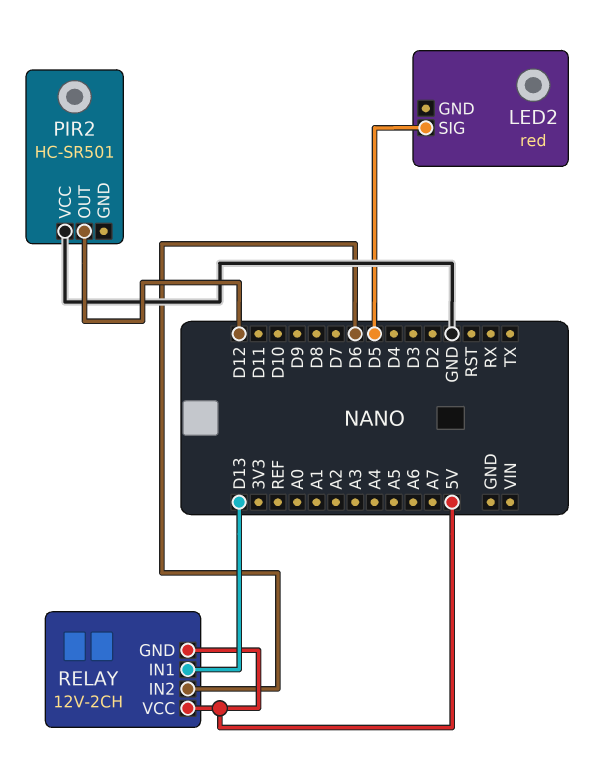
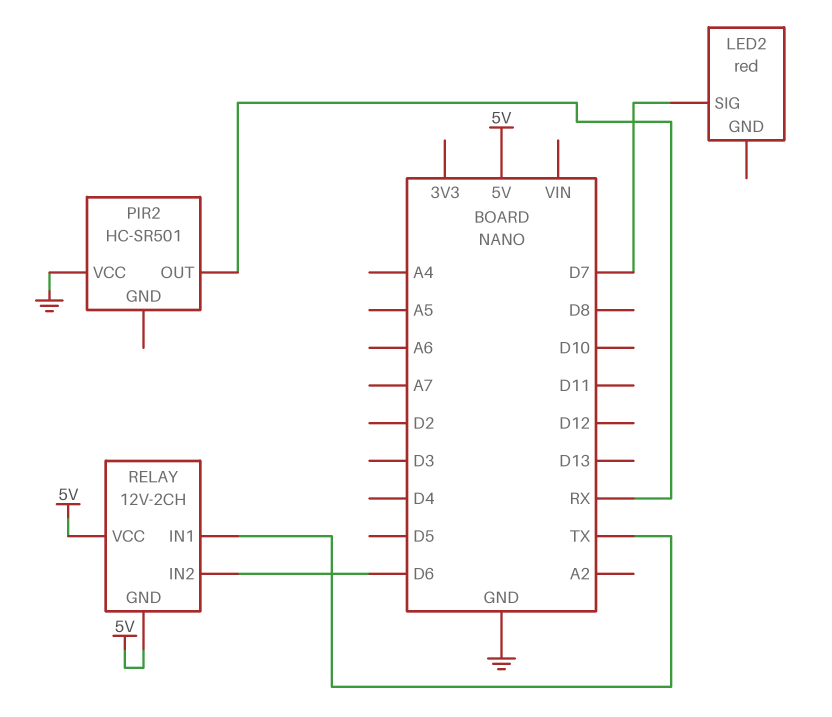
LED2 pin SIG: D5 -> D7
PIR2 pin OUT: D12 -> RX
RELAY pin IN1: D13 -> TX

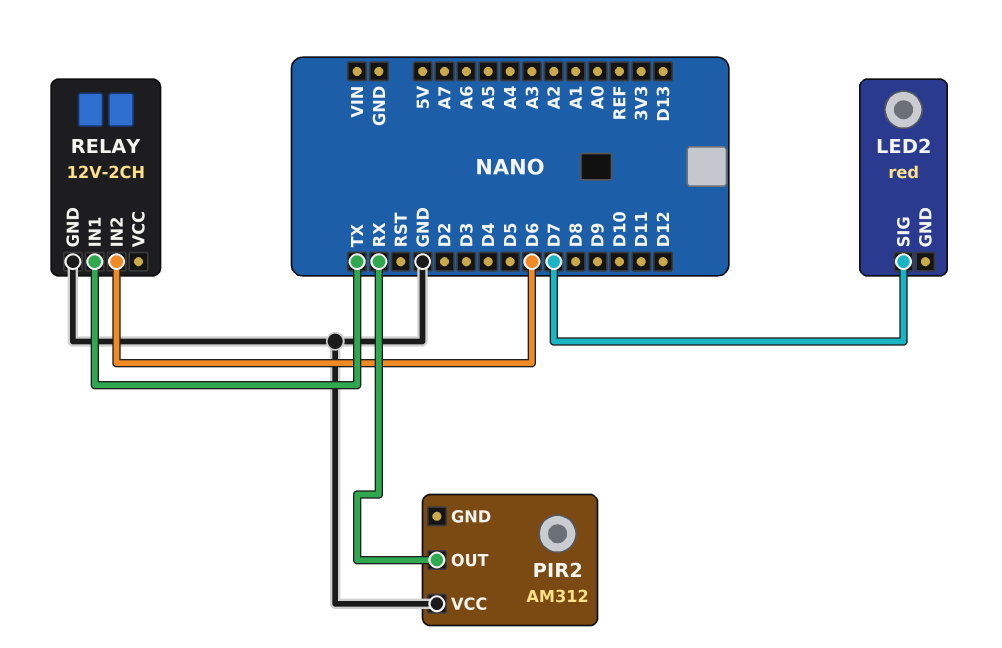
PIR2: HC-SR501 -> AM312
RELAY pin GND: 5V -> GND
RELAY pin VCC: 5V -> none

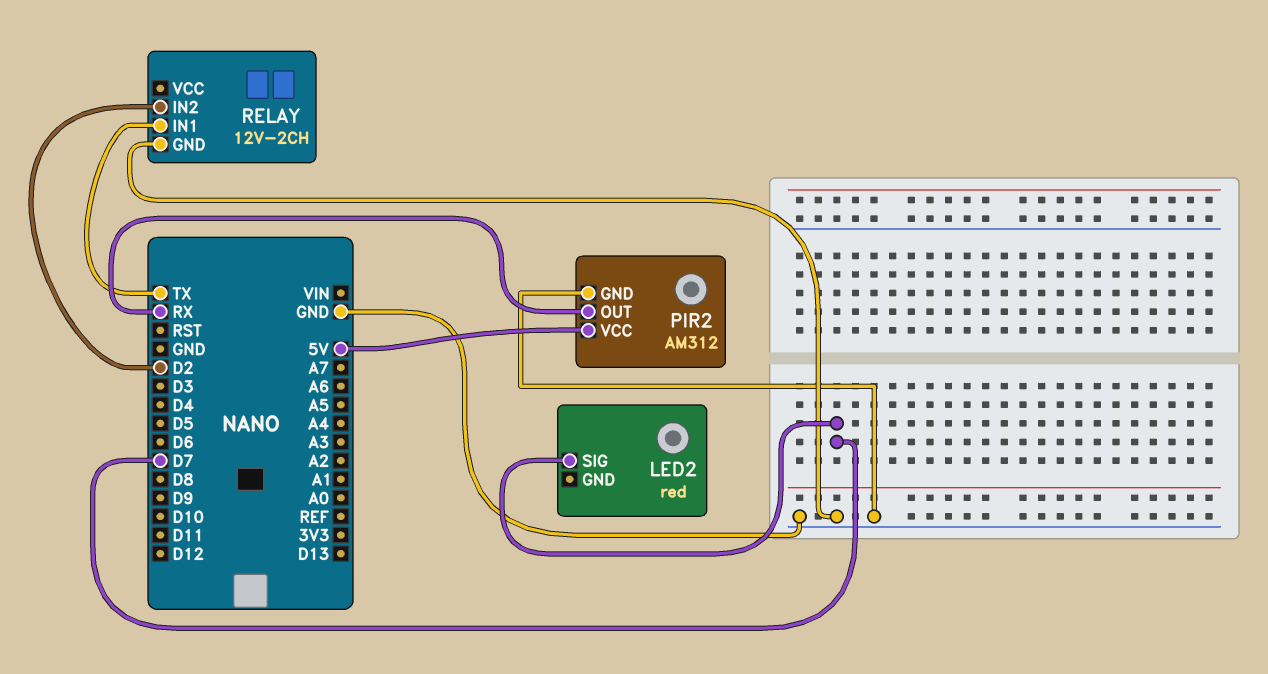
PIR2 pin GND: none -> GND
PIR2 pin VCC: GND -> 5V
RELAY pin IN2: D6 -> D2

